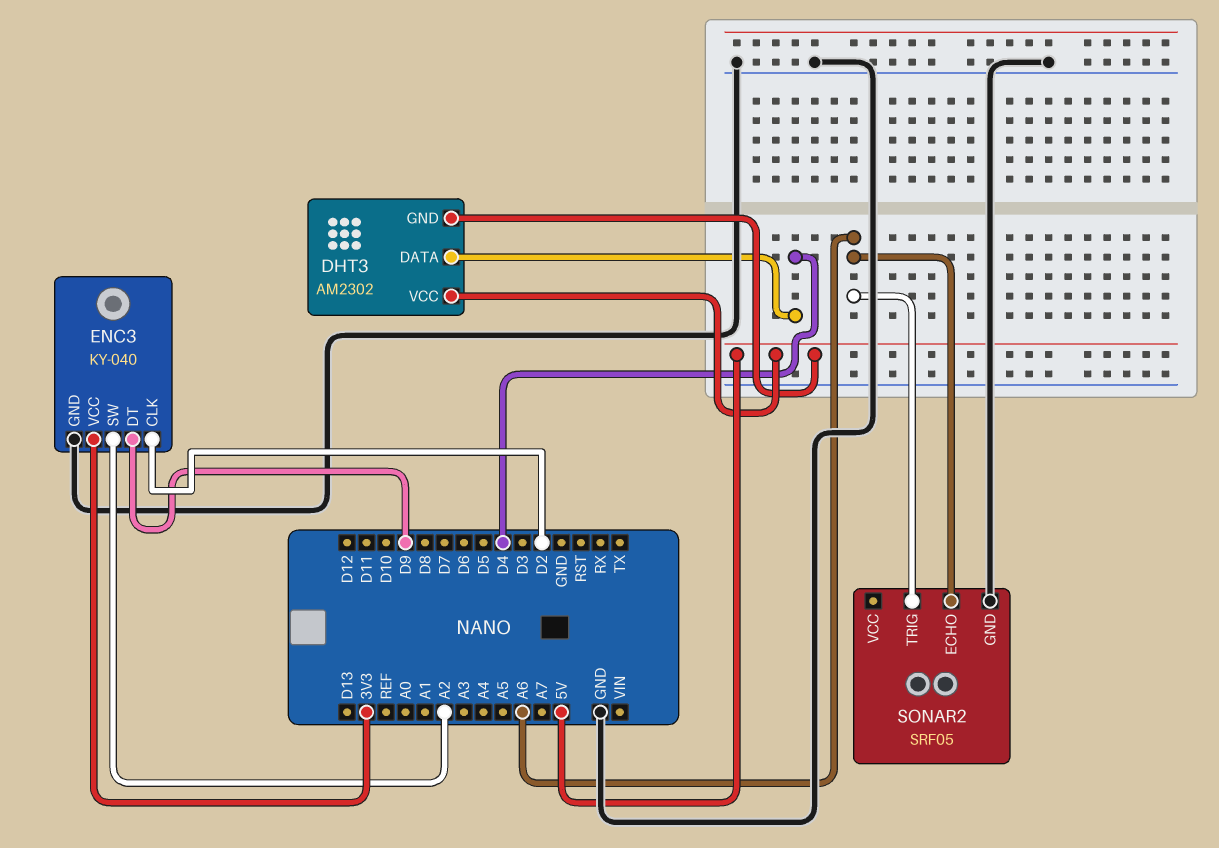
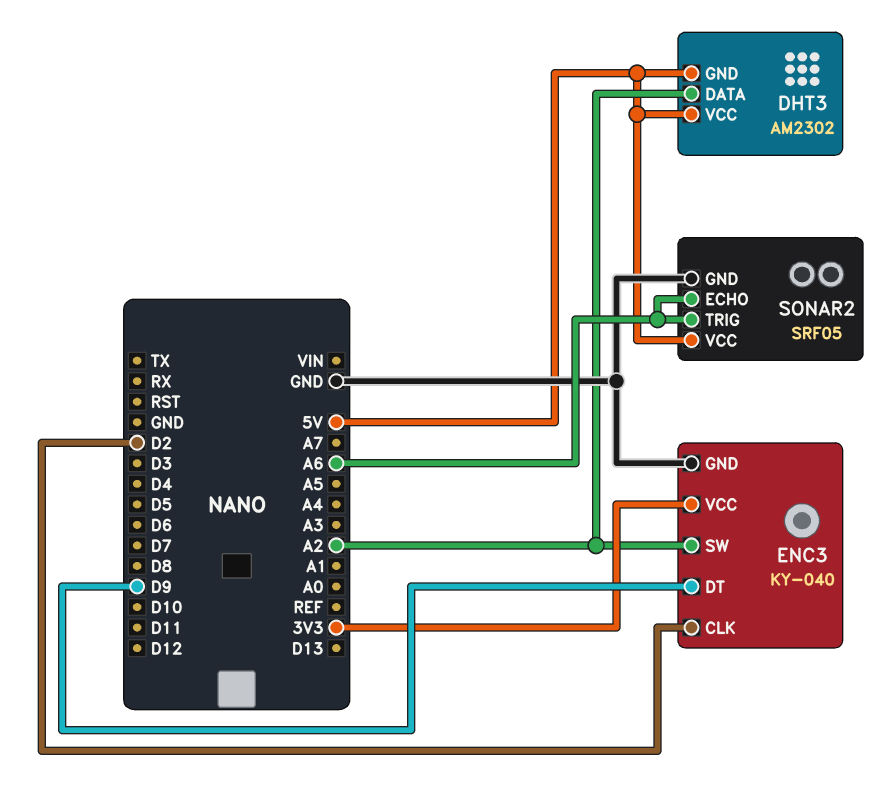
DHT3 pin DATA: D4 -> A2
SONAR2 pin VCC: none -> 5V

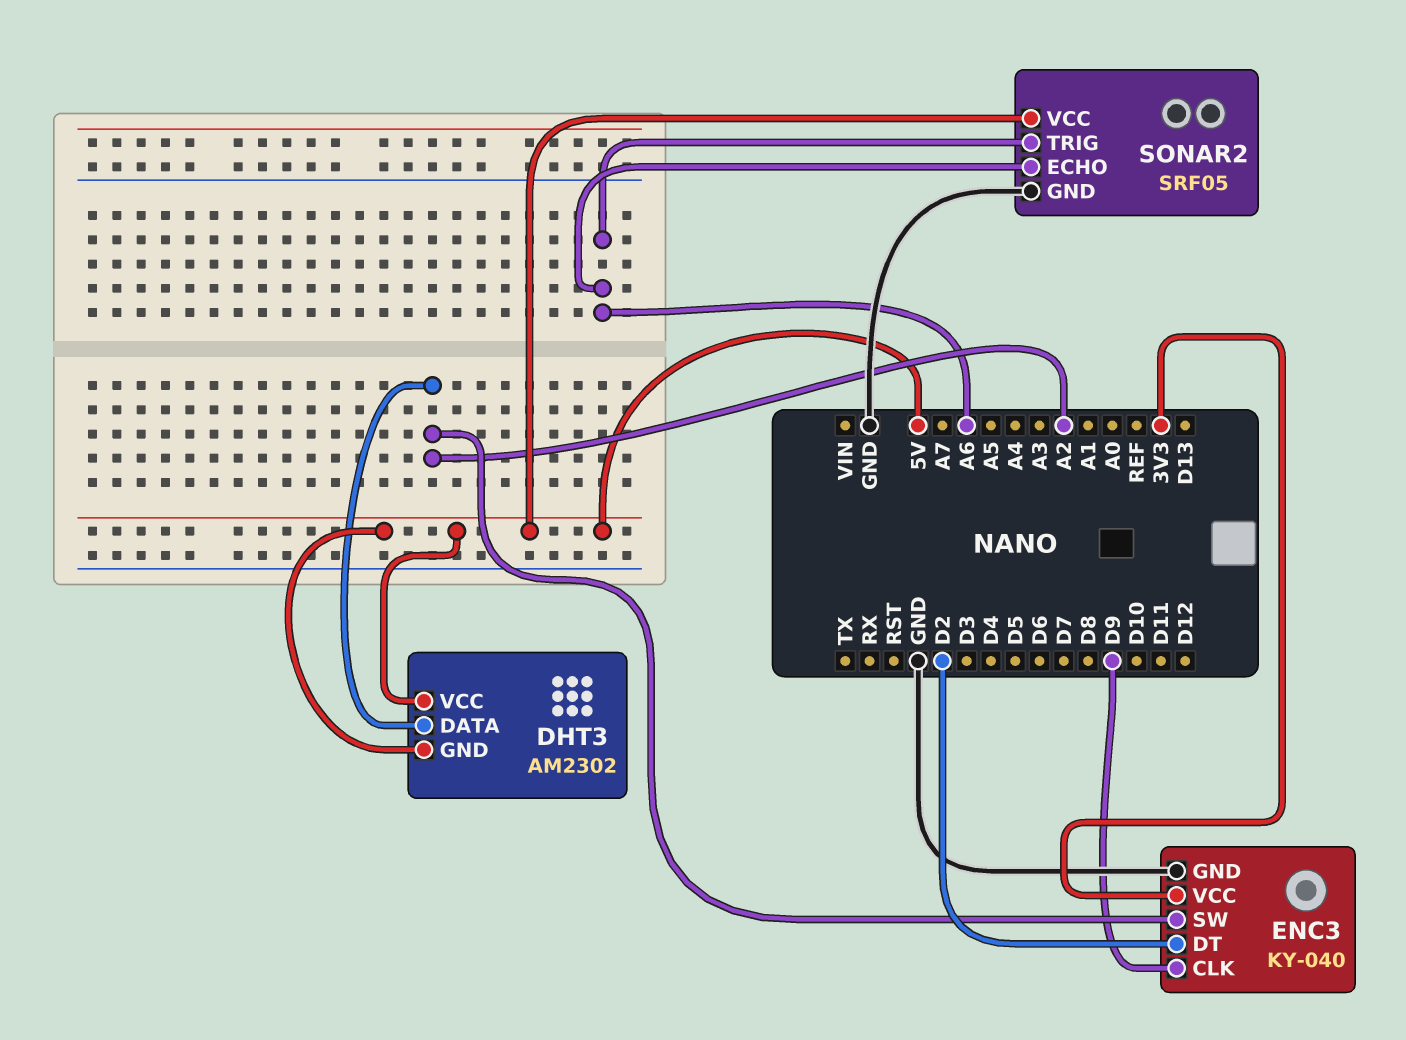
ENC3 pin CLK: D2 -> D9
ENC3 pin DT: D9 -> D2

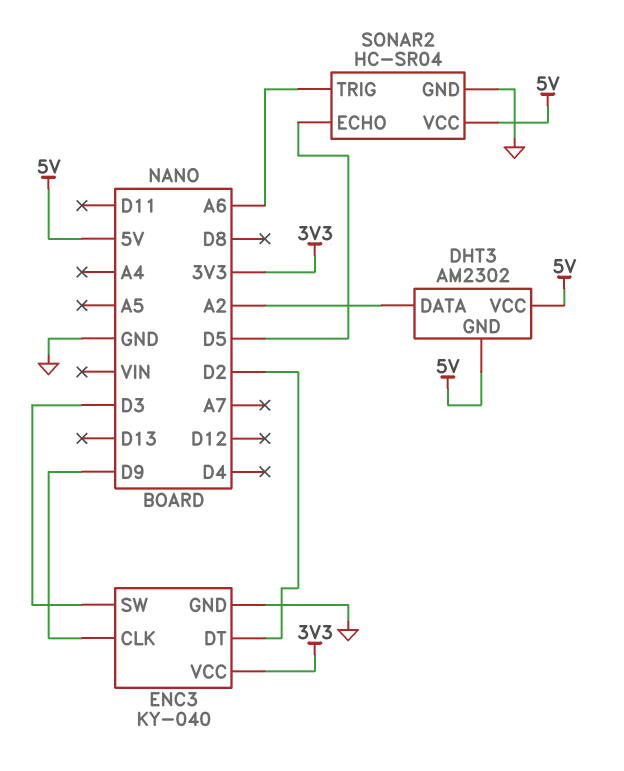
ENC3 pin SW: A2 -> D3
SONAR2: SRF05 -> HC-SR04
SONAR2 pin ECHO: A6 -> D5

